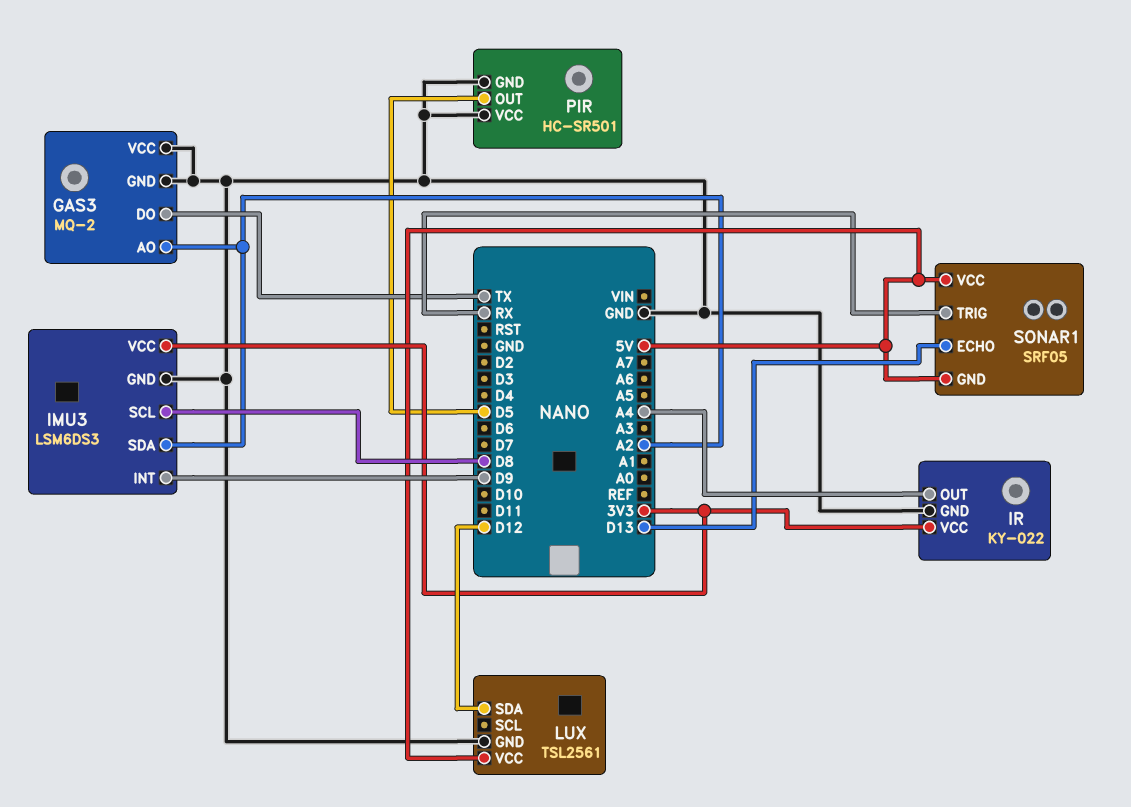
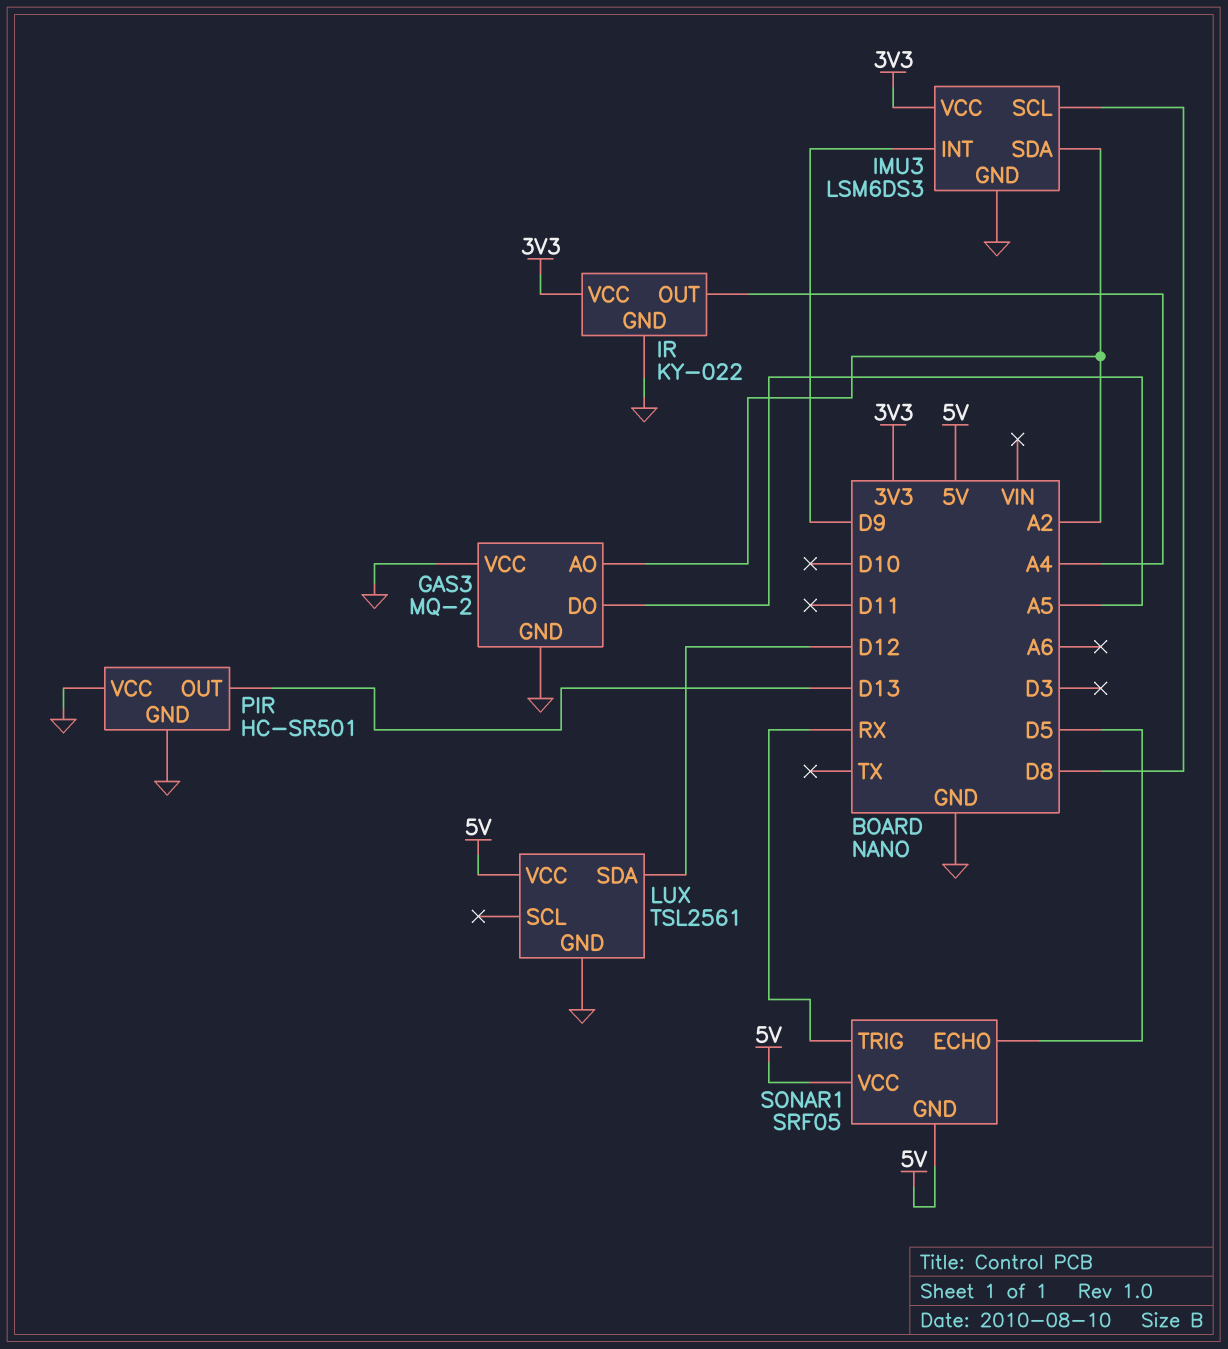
GAS3 pin DO: TX -> A5
PIR pin OUT: D5 -> D13
SONAR1 pin ECHO: D13 -> D5

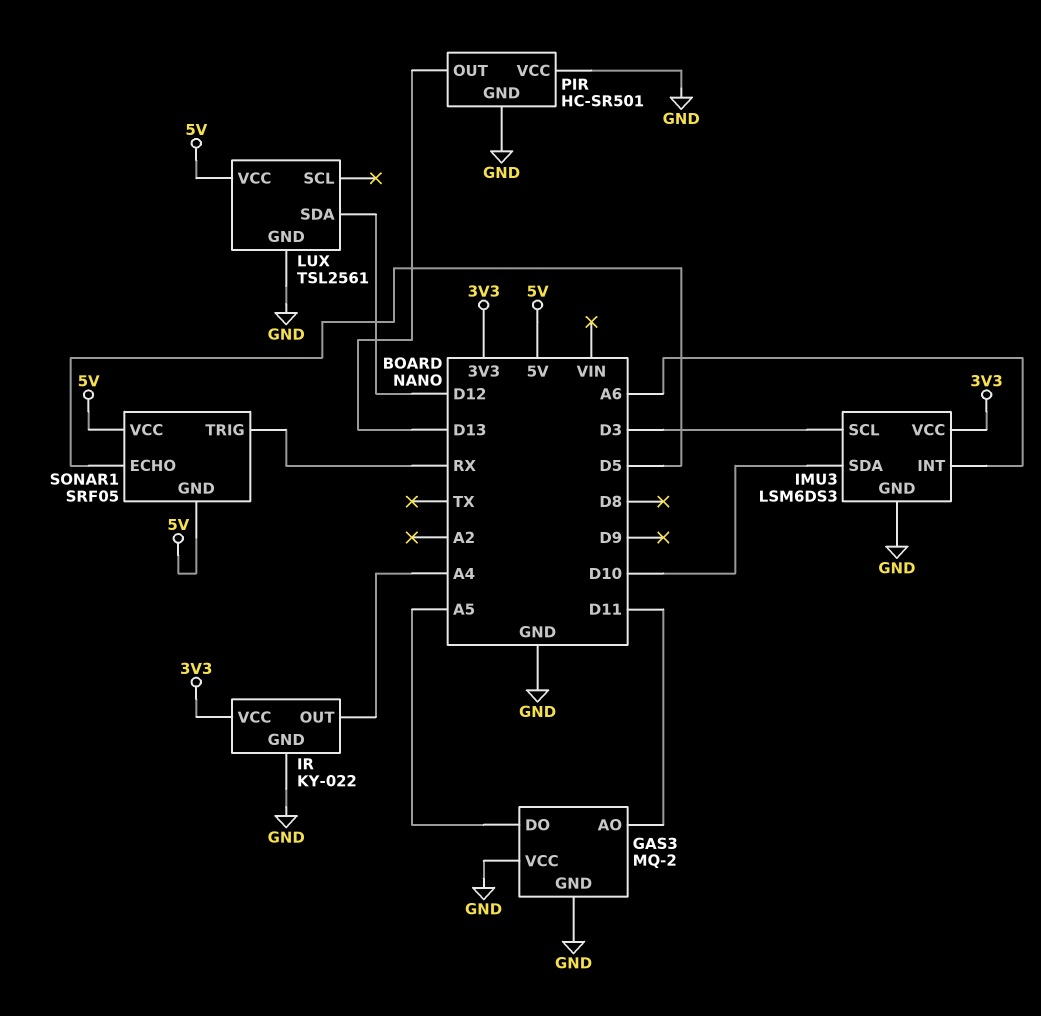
GAS3 pin AO: A2 -> D11
IMU3 pin INT: D9 -> A6
IMU3 pin SCL: D8 -> D3
IMU3 pin SDA: A2 -> D10

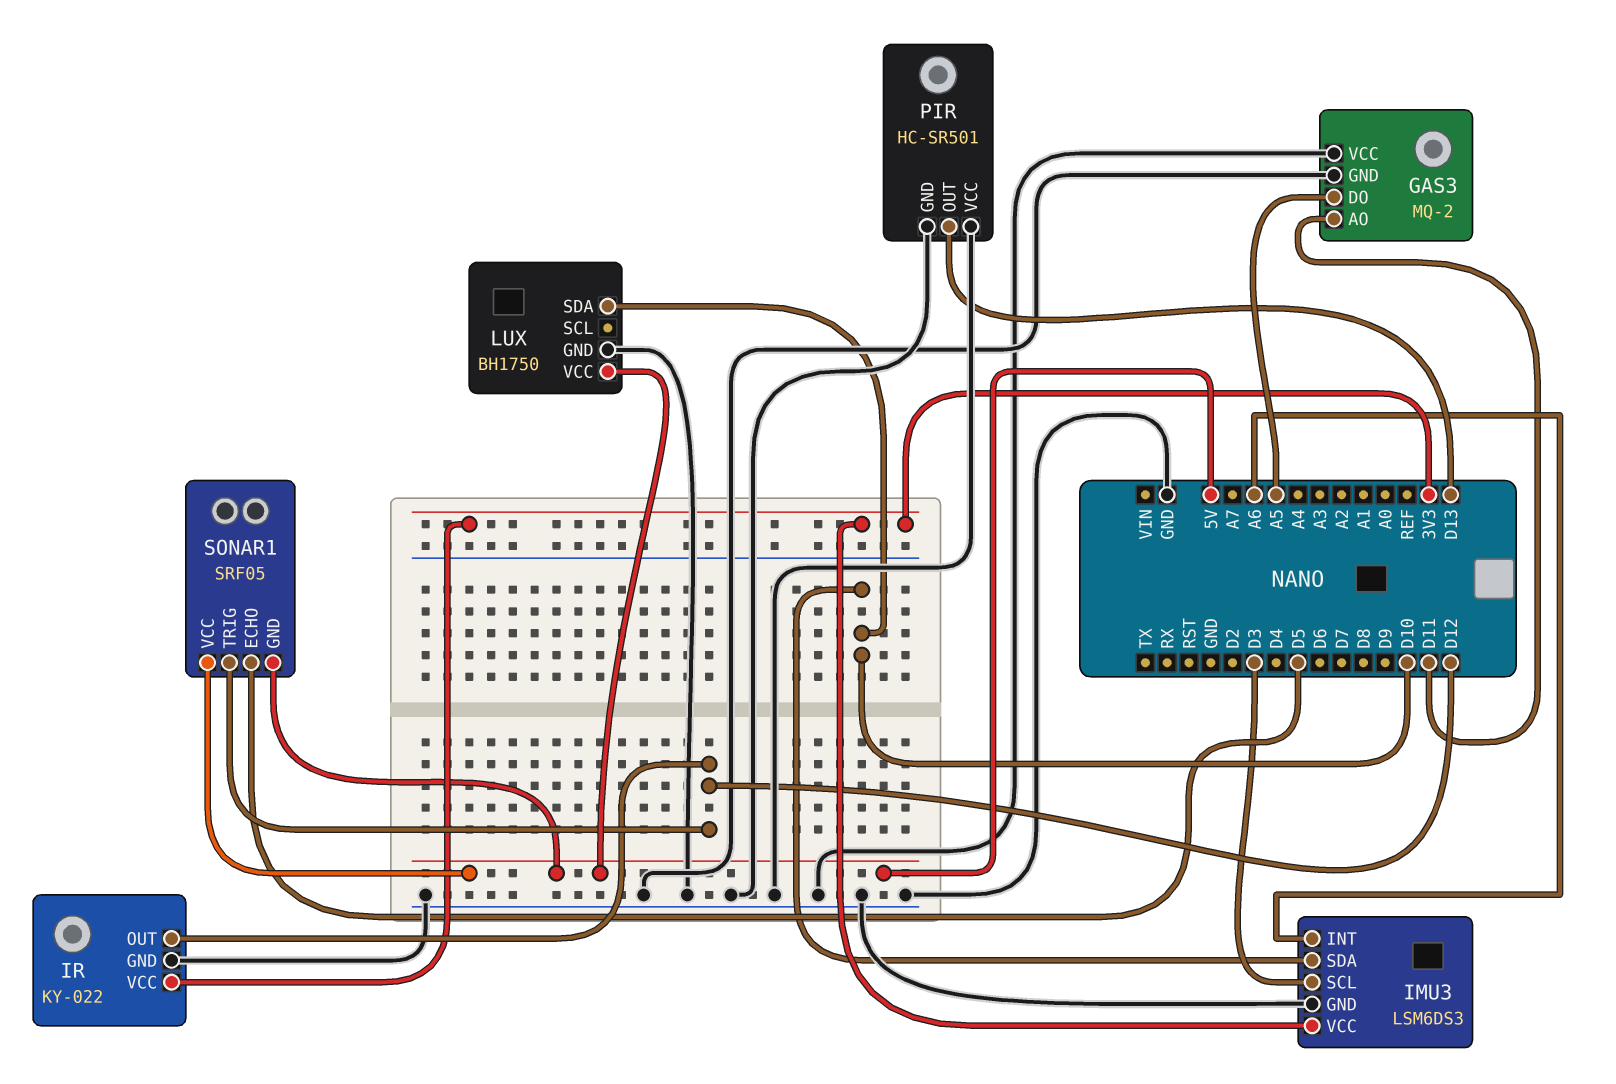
IR pin OUT: A4 -> D12
LUX: TSL2561 -> BH1750
LUX pin SDA: D12 -> D10
SONAR1 pin TRIG: RX -> D12

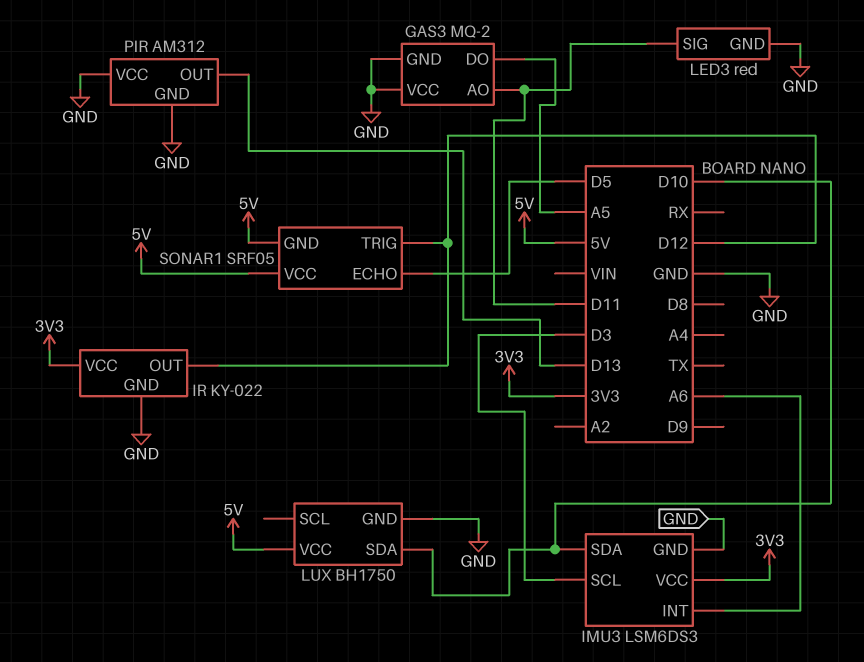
LED3: none -> red
LED3 pin GND: none -> GND
LED3 pin SIG: none -> D11
PIR: HC-SR501 -> AM312

